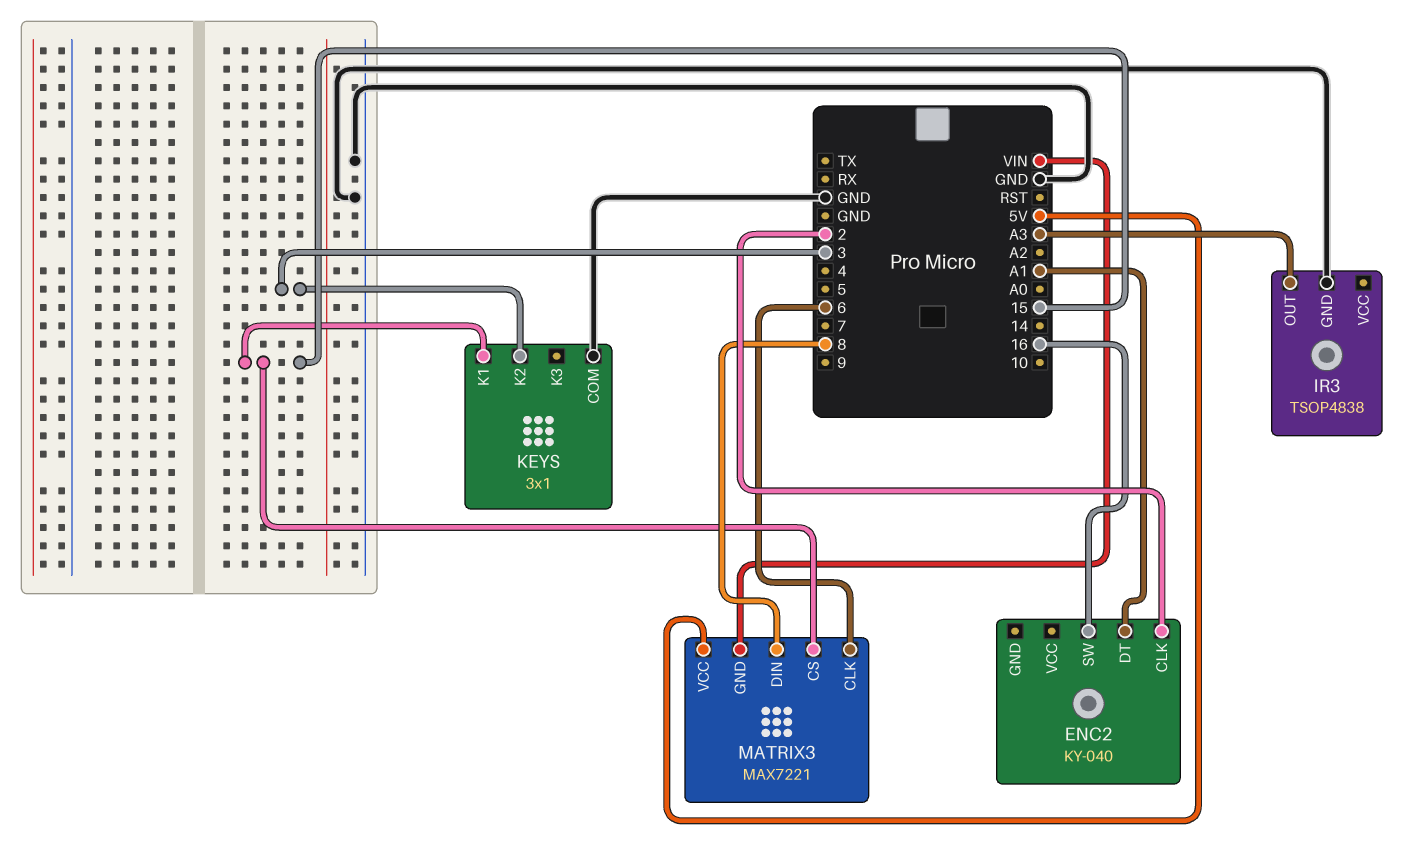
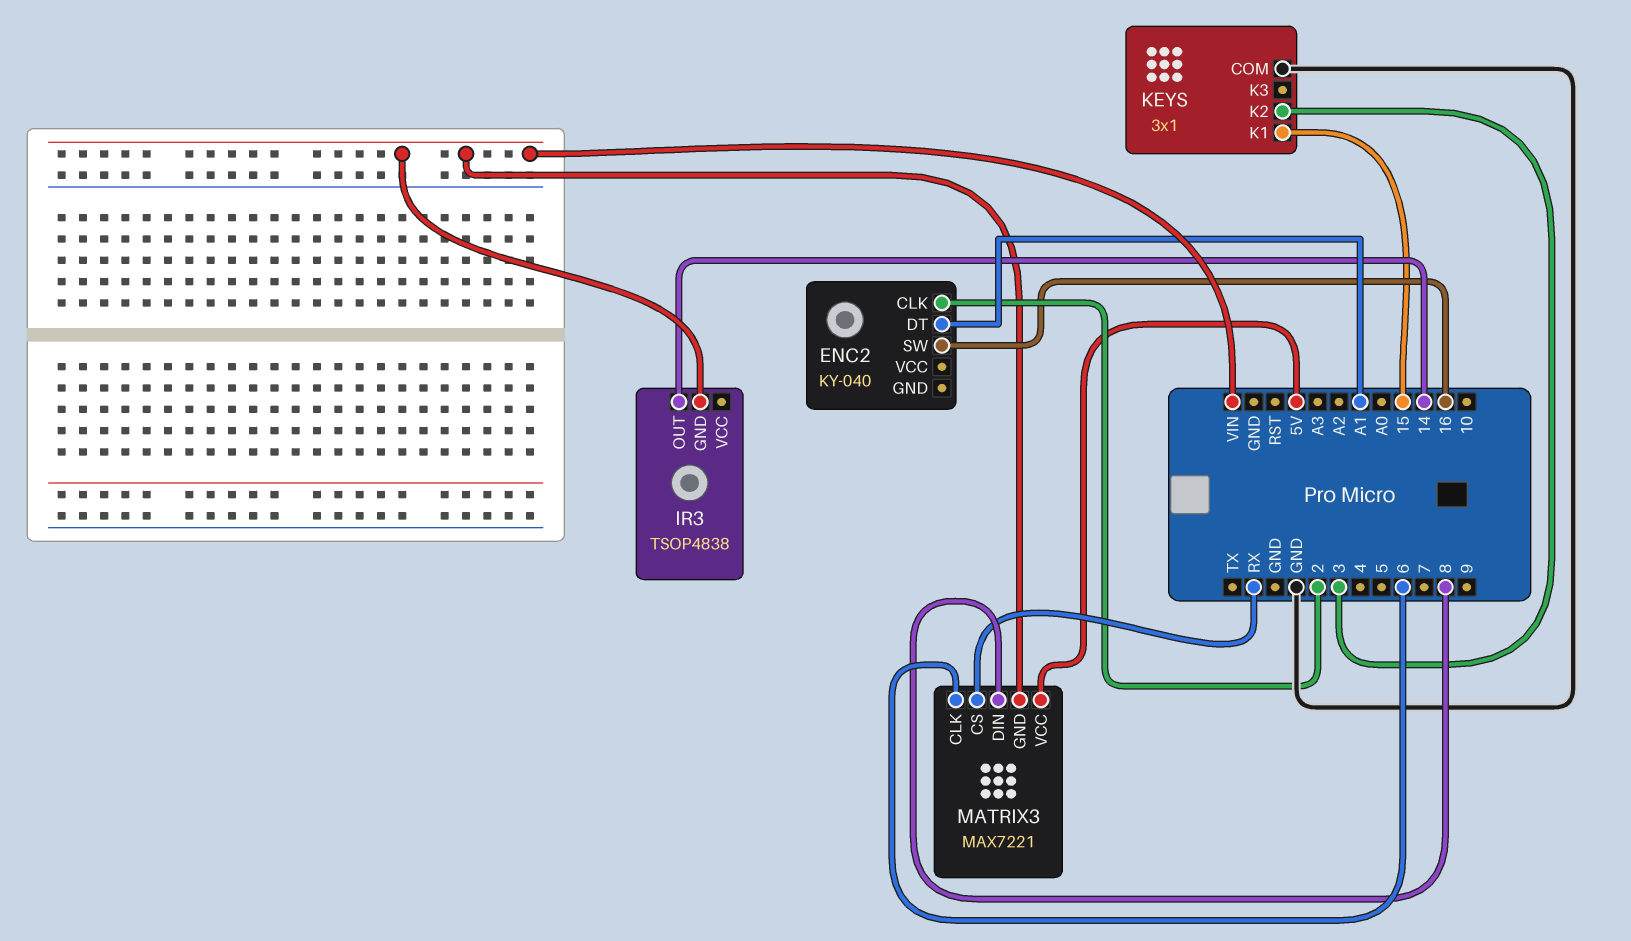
IR3 pin GND: GND -> VIN
IR3 pin OUT: A3 -> 14
MATRIX3 pin CS: 15 -> RX

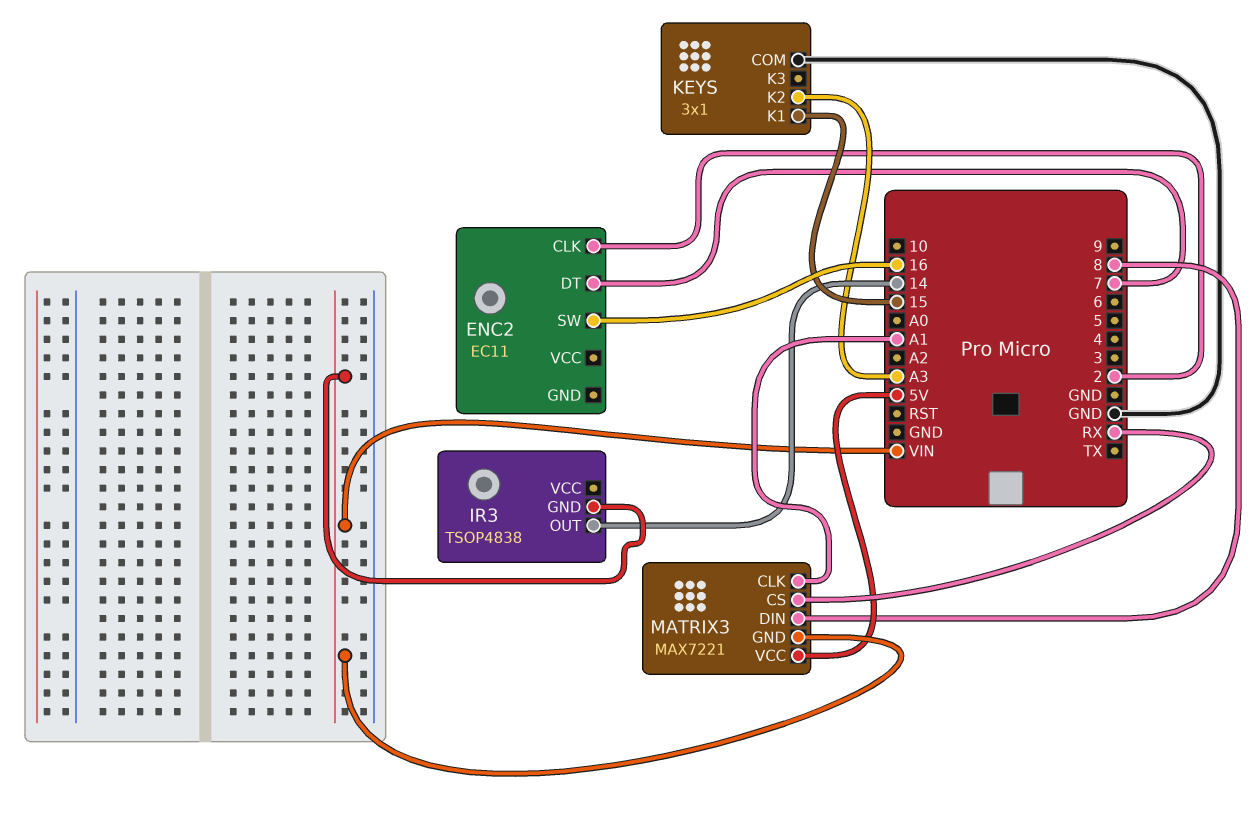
ENC2: KY-040 -> EC11
ENC2 pin DT: A1 -> 7
KEYS pin K2: 3 -> A3
MATRIX3 pin CLK: 6 -> A1

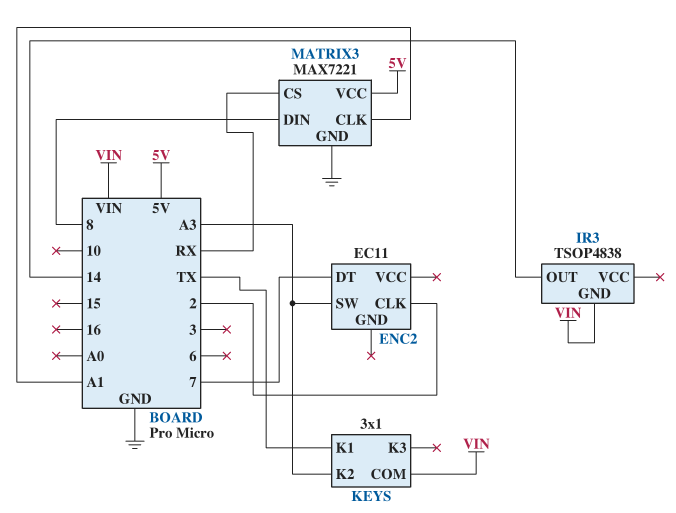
ENC2 pin SW: 16 -> A3
KEYS pin COM: GND -> VIN
KEYS pin K1: 15 -> TX
MATRIX3 pin GND: VIN -> GND

